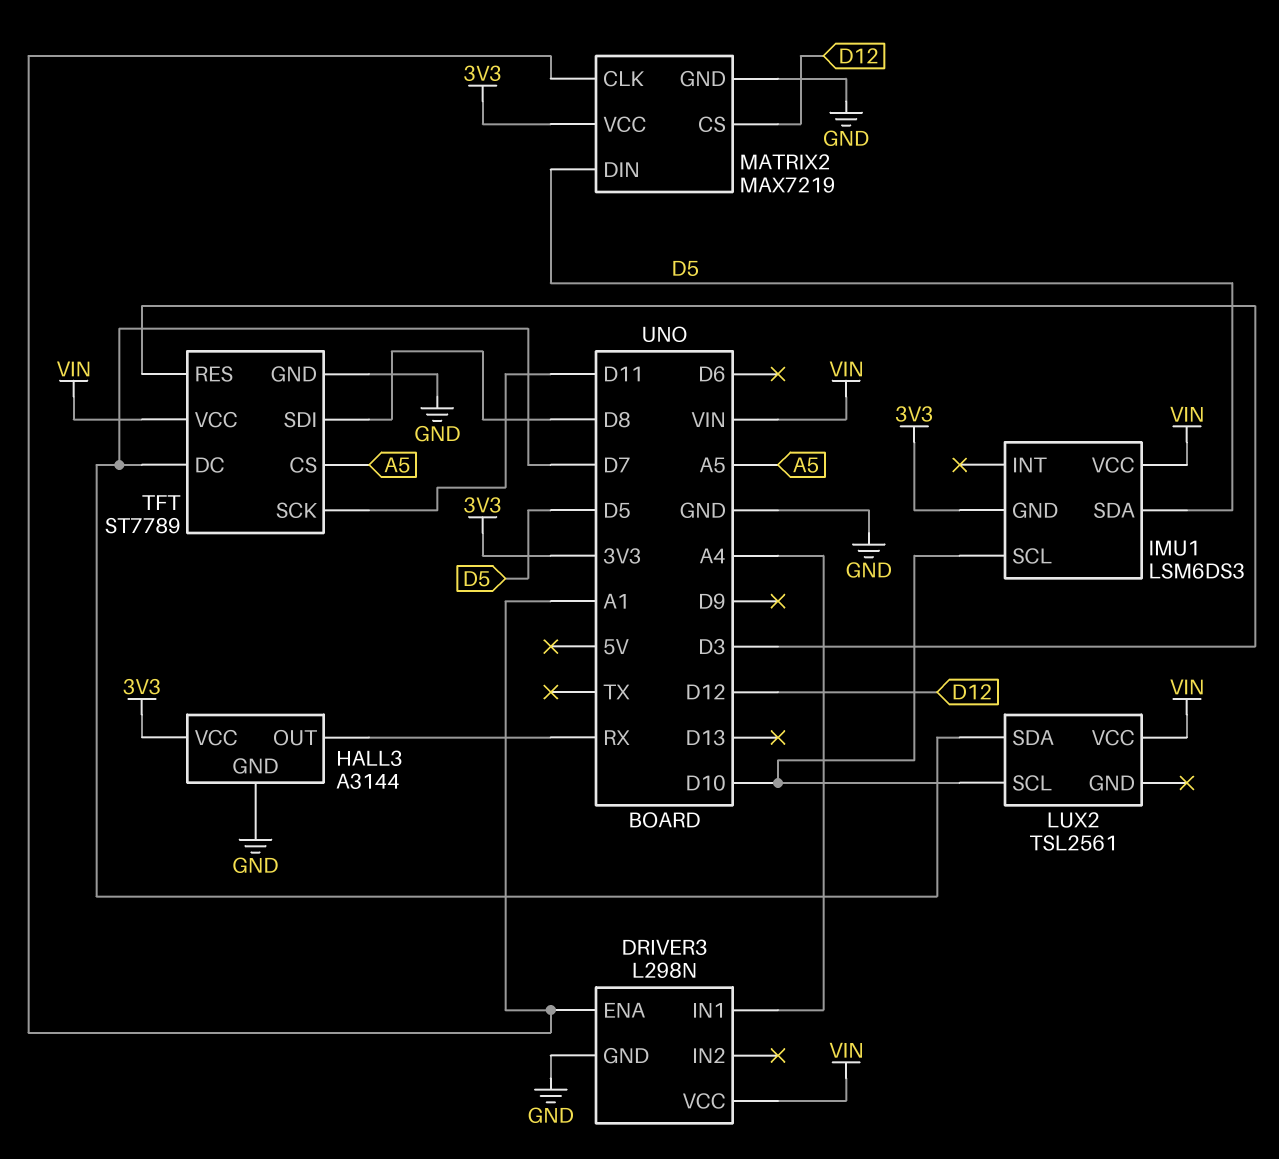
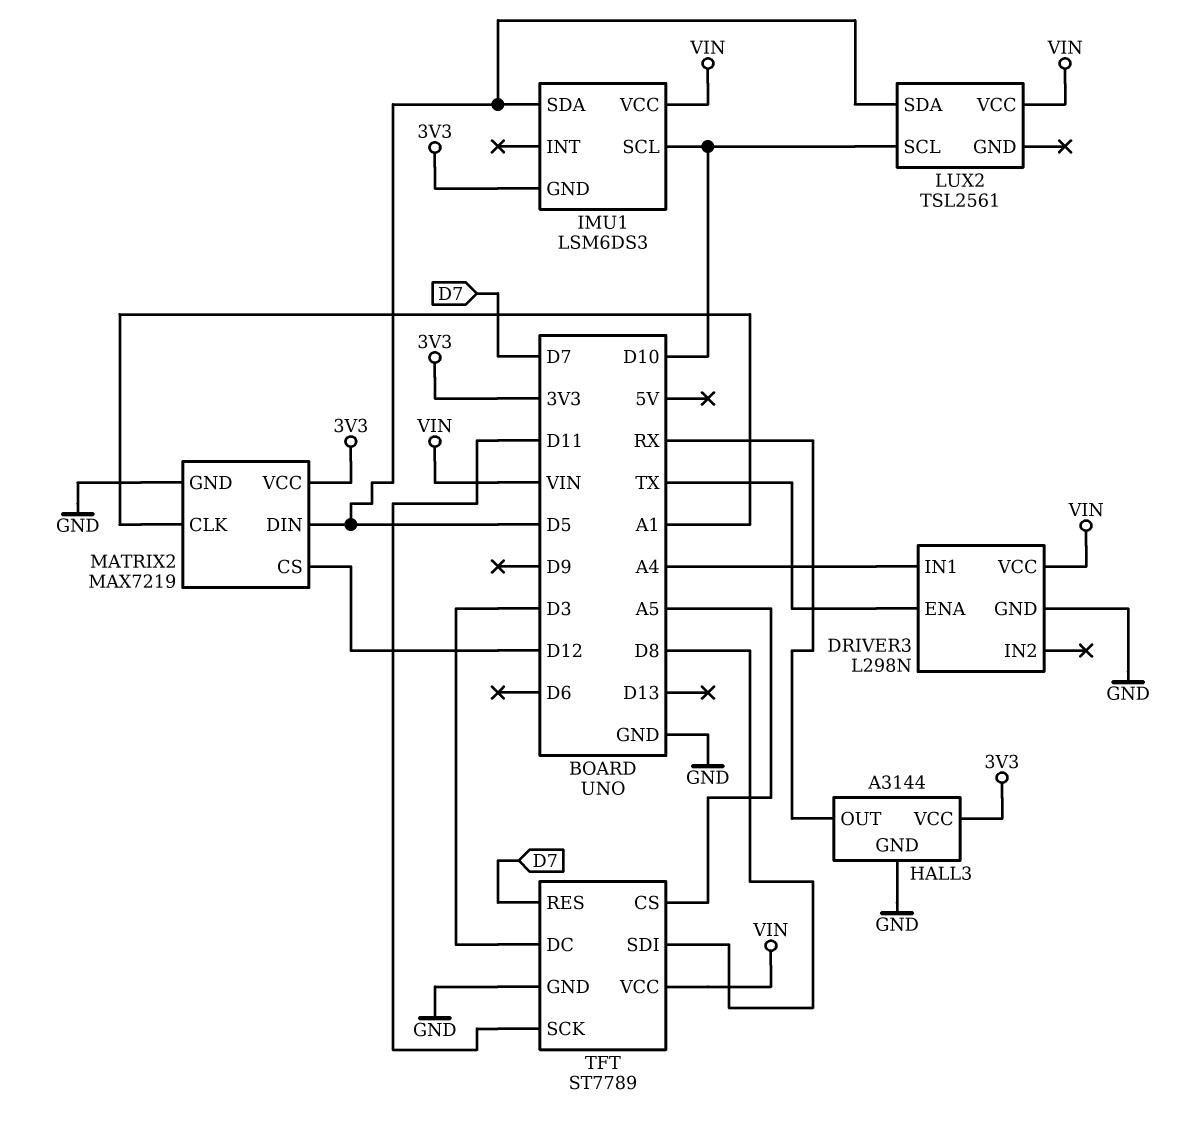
DRIVER3 pin ENA: A1 -> TX
LUX2 pin SDA: D7 -> D5
TFT pin DC: D7 -> D3
TFT pin RES: D3 -> D7

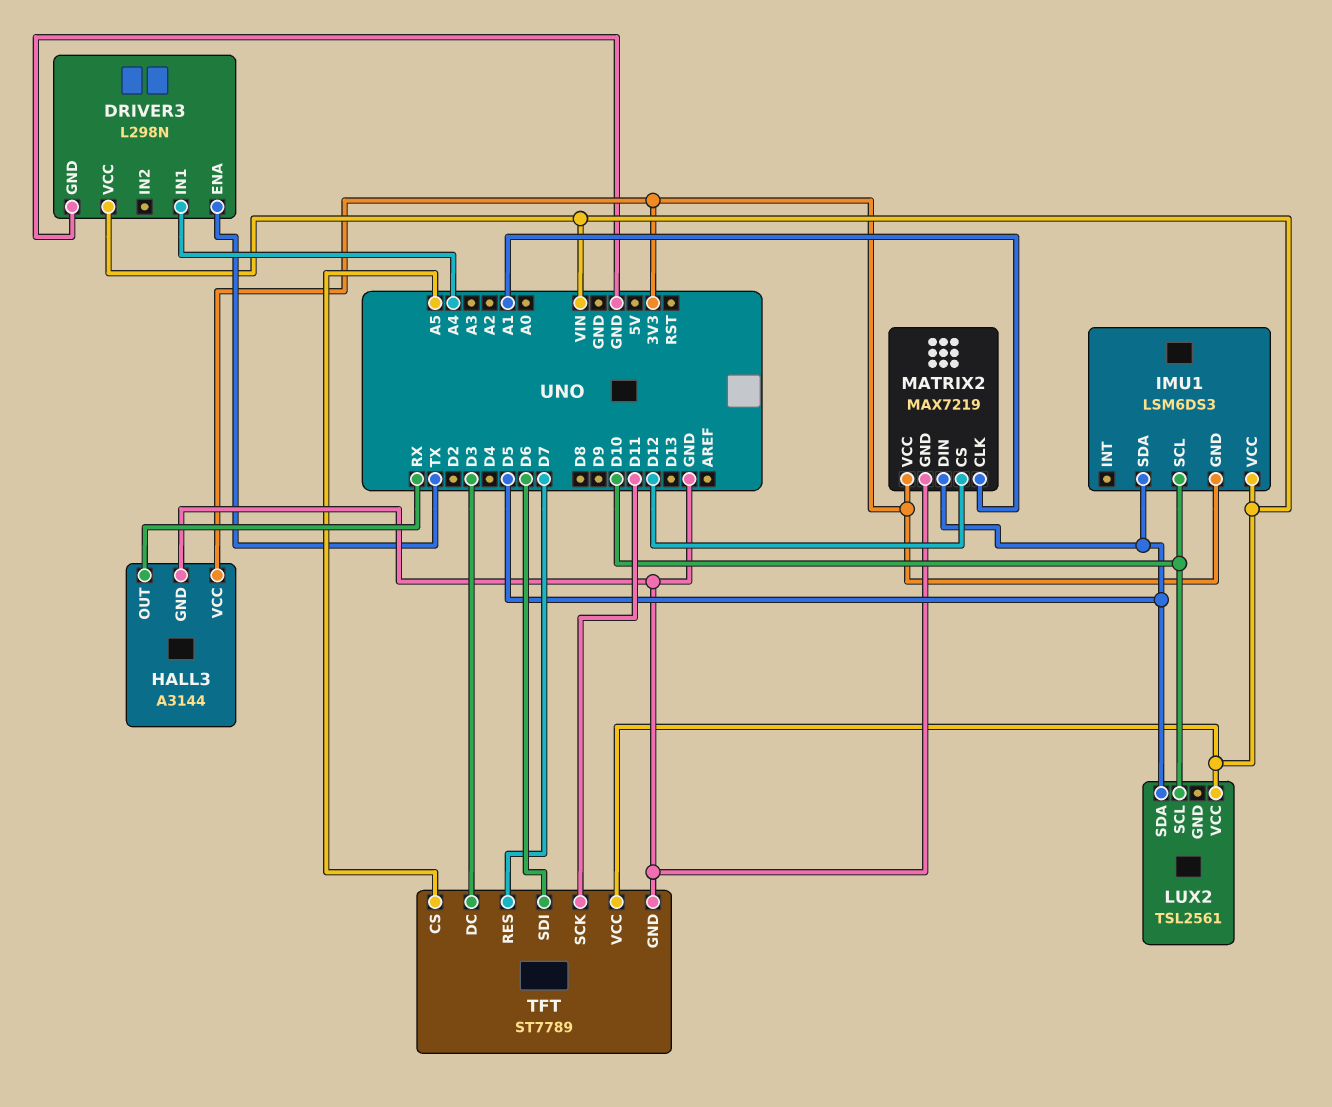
TFT pin SDI: D8 -> D6

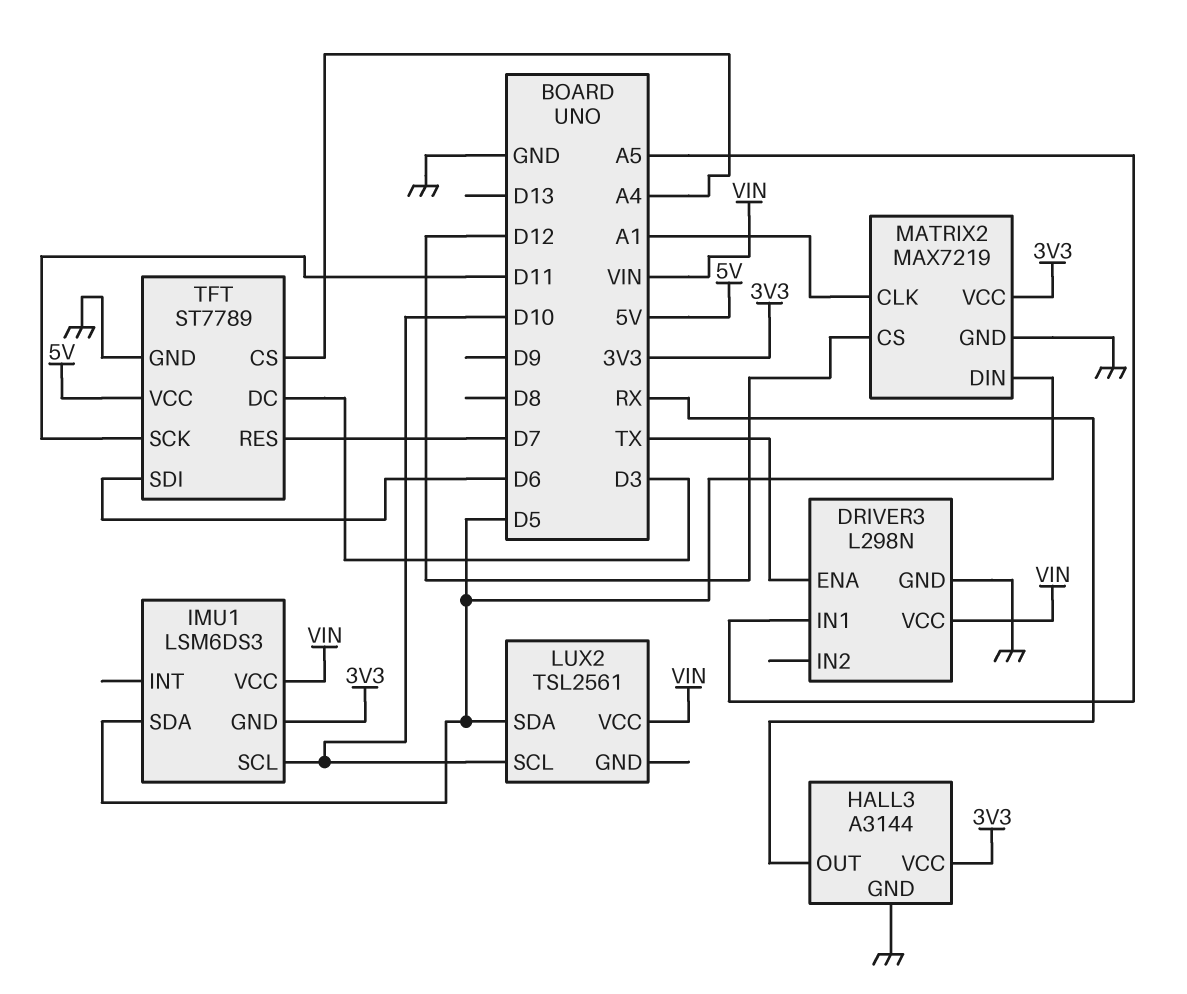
DRIVER3 pin IN1: A4 -> A5
TFT pin CS: A5 -> A4
TFT pin VCC: VIN -> 5V

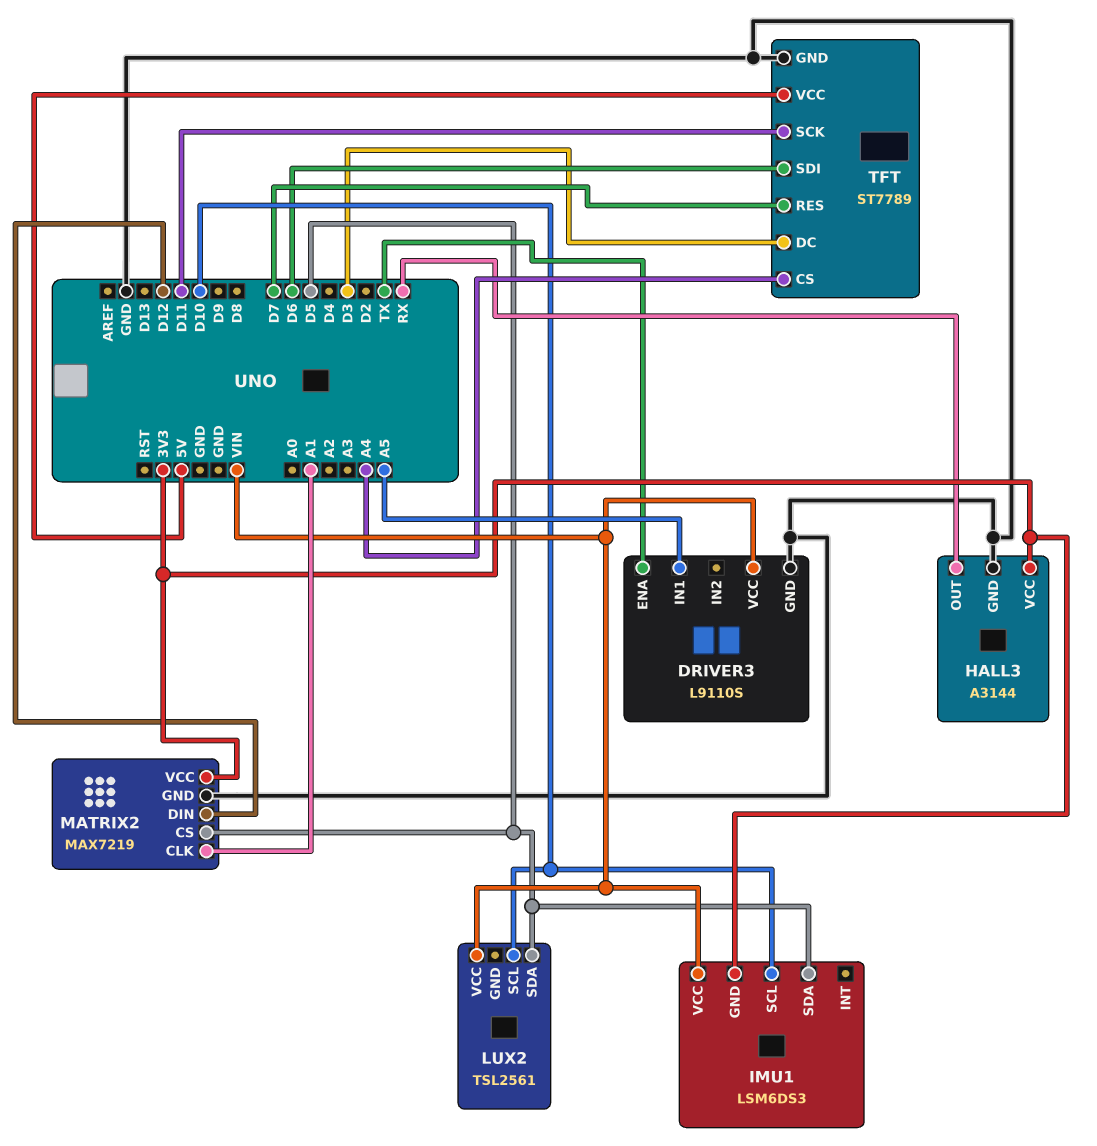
DRIVER3: L298N -> L9110S
MATRIX2 pin CS: D12 -> D5
MATRIX2 pin DIN: D5 -> D12

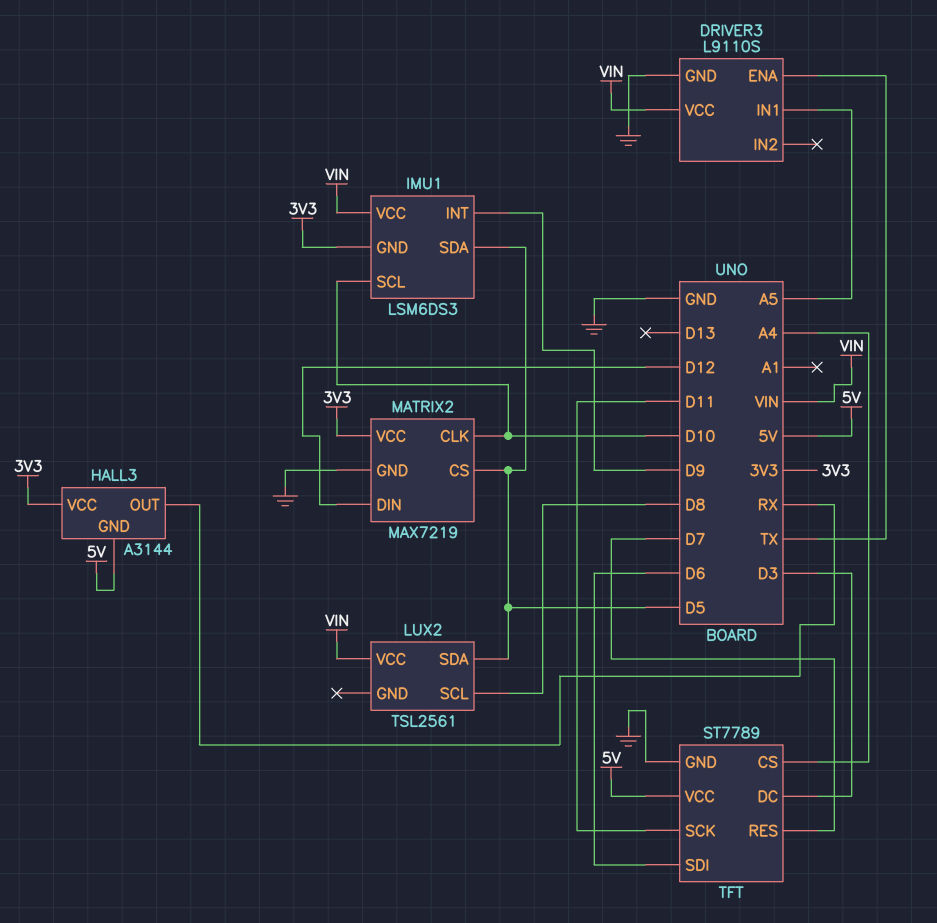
HALL3 pin GND: GND -> 5V
IMU1 pin INT: none -> D9
LUX2 pin SCL: D10 -> D8
MATRIX2 pin CLK: A1 -> D10

